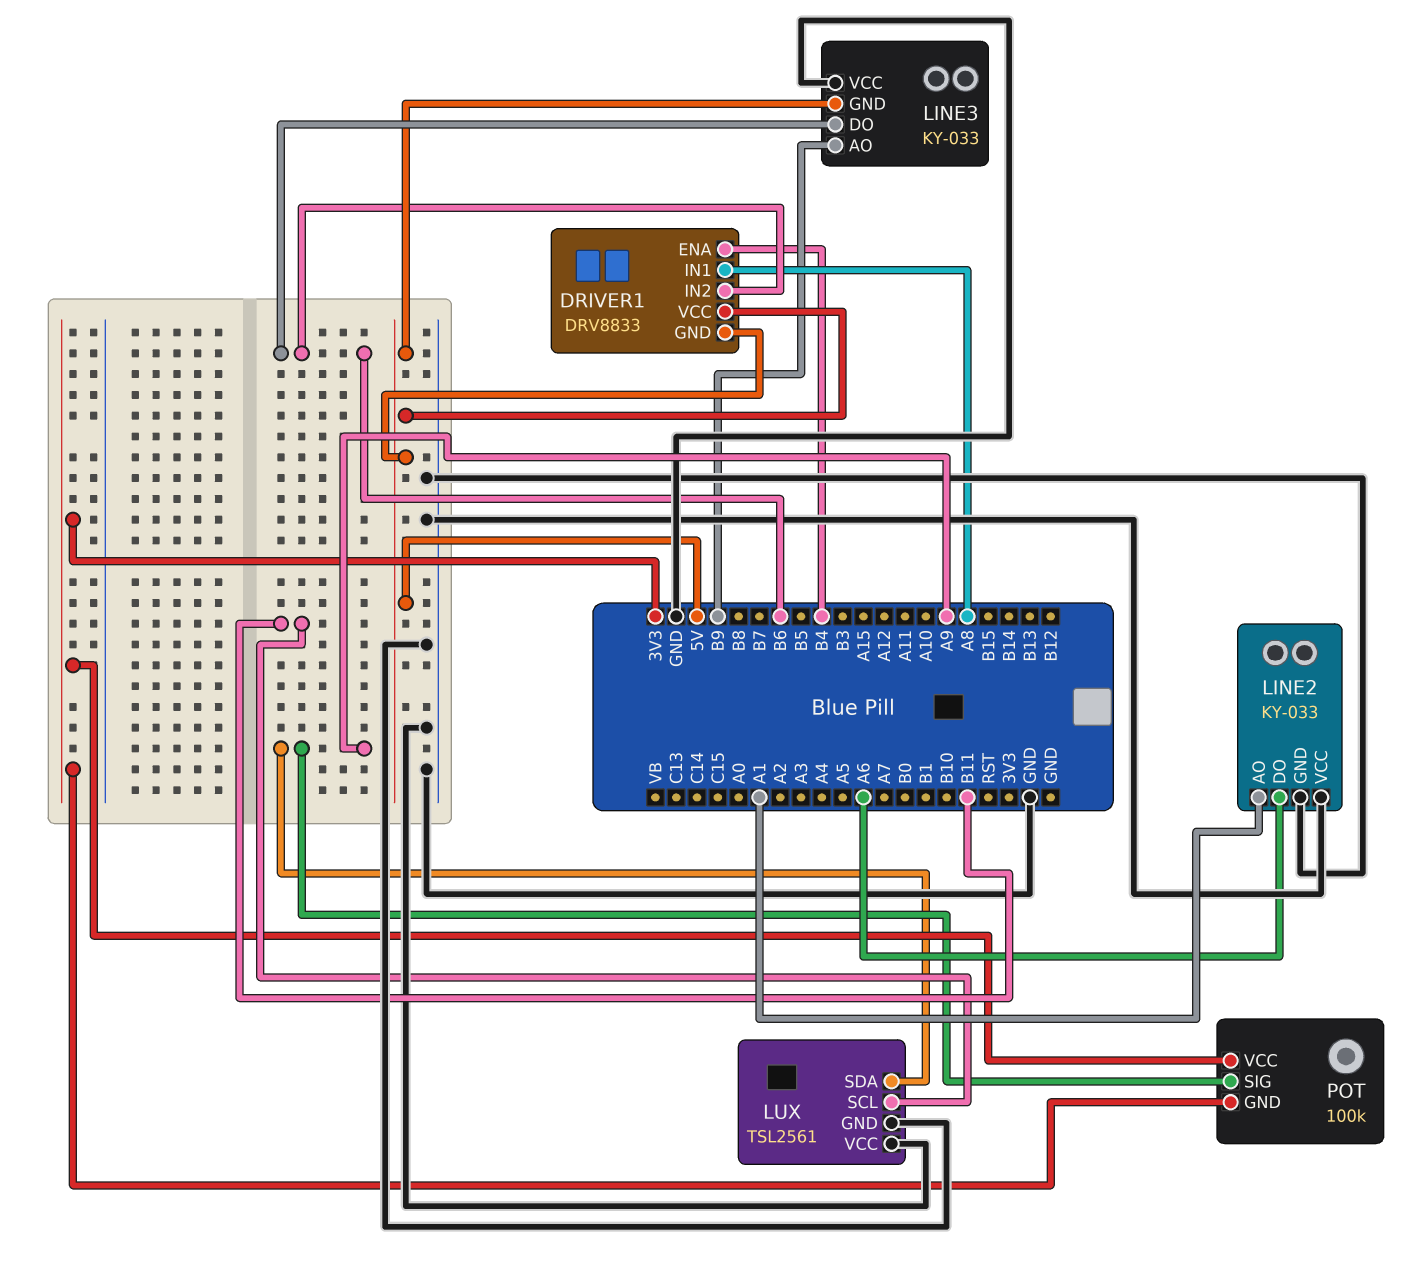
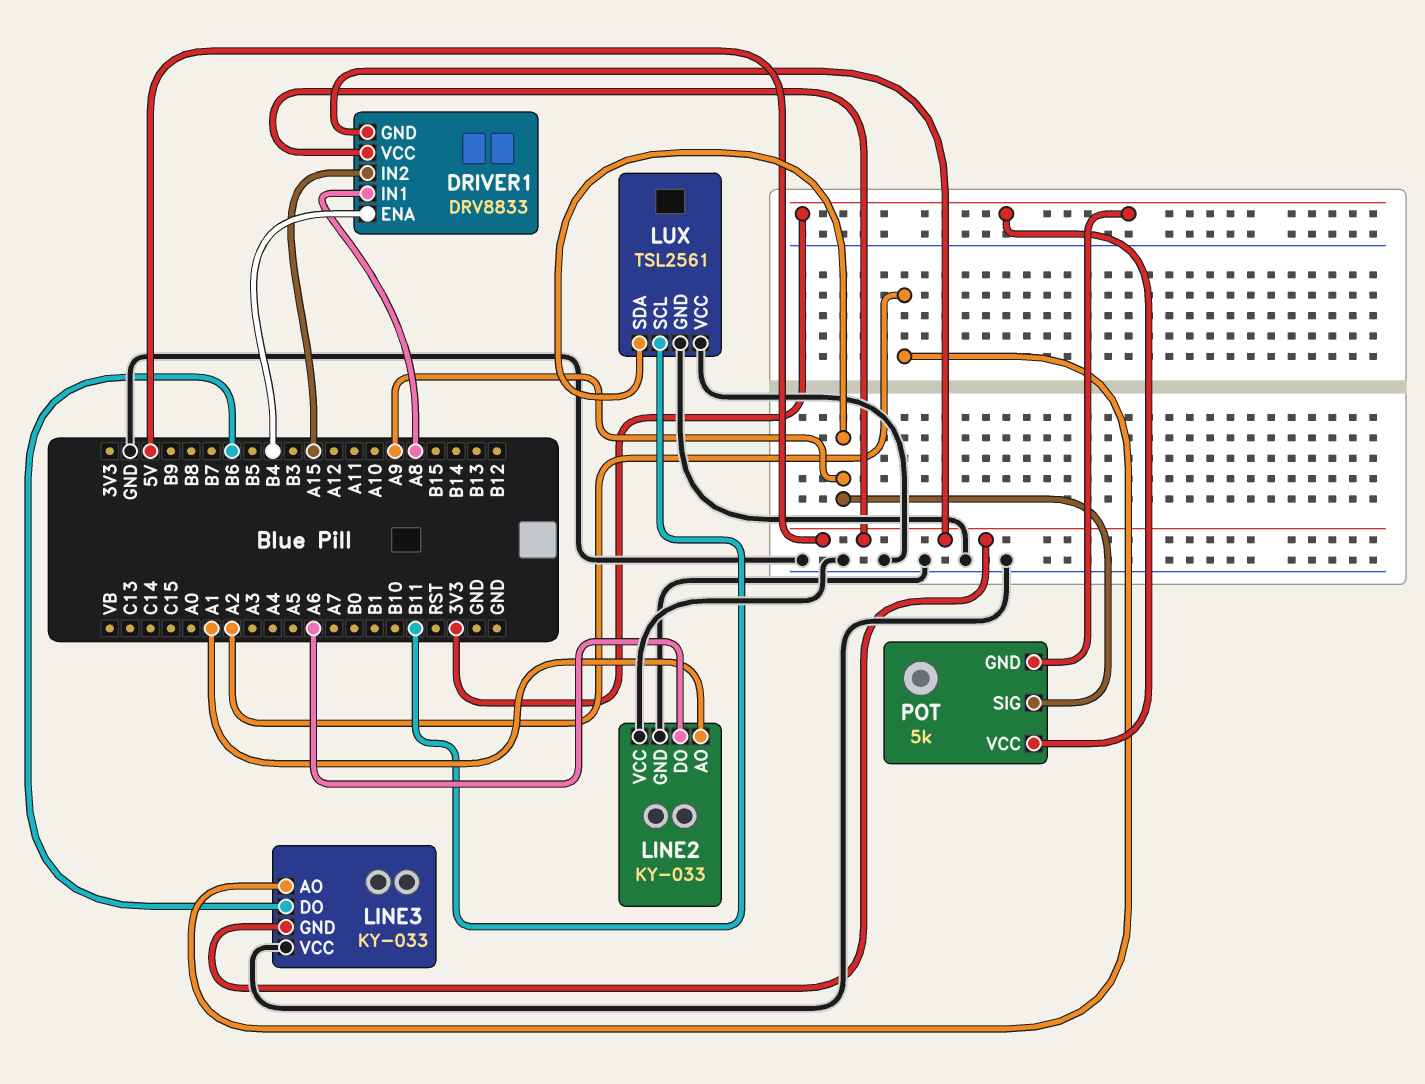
DRIVER1 pin IN2: B6 -> A15
LINE3 pin AO: B9 -> A2
POT: 100k -> 5k

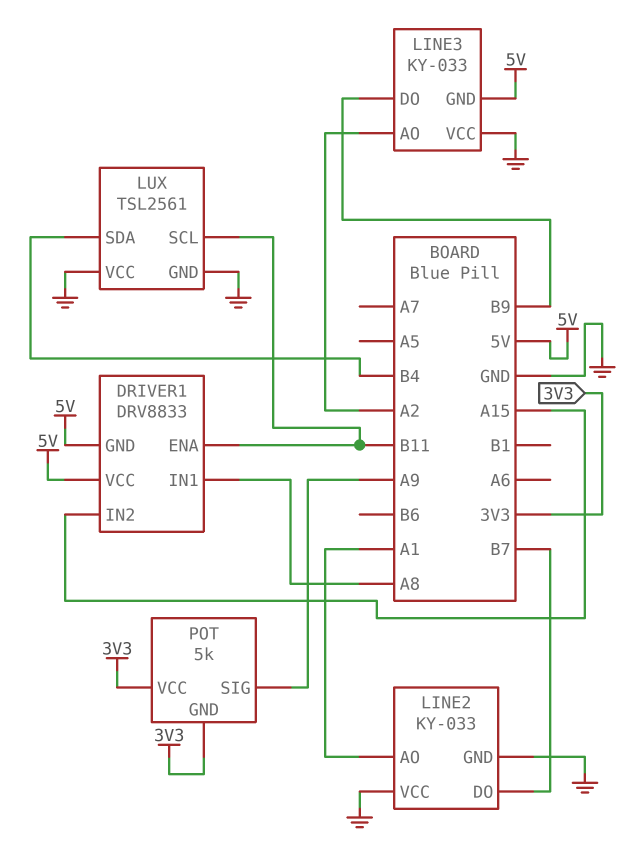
DRIVER1 pin ENA: B4 -> B11
LINE2 pin DO: A6 -> B7
LINE3 pin DO: B6 -> B9
LUX pin SDA: A9 -> B4

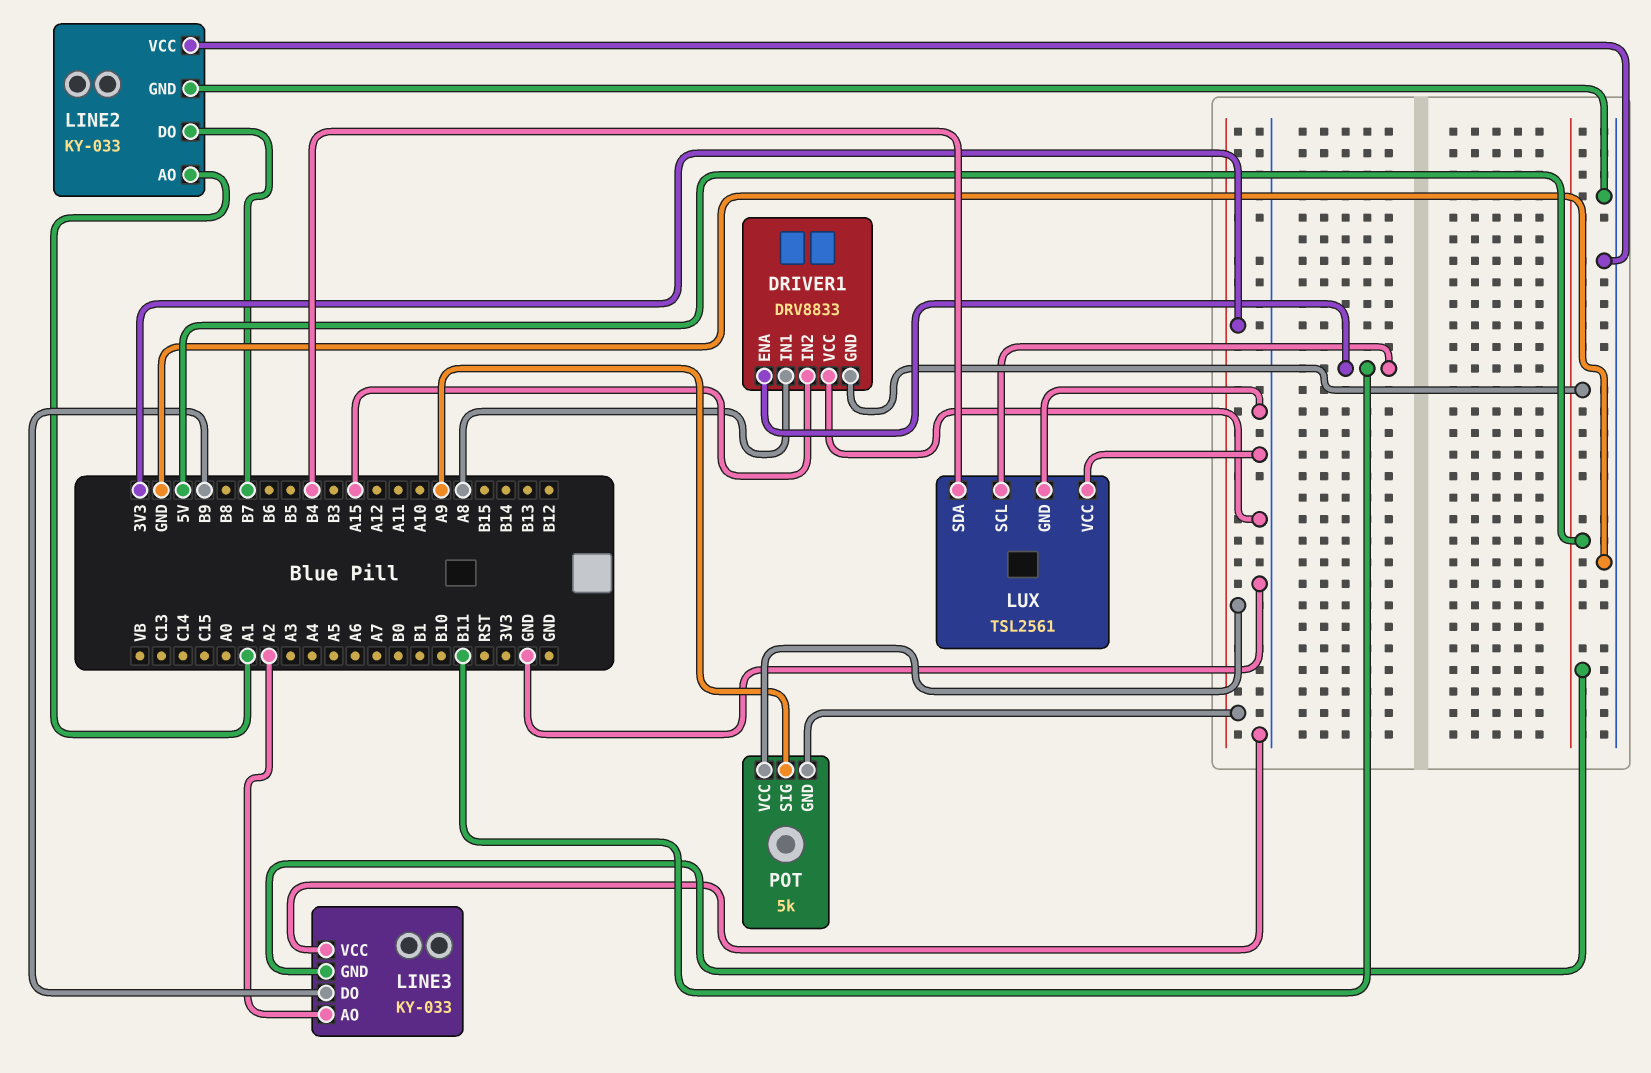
DRIVER1 pin VCC: 5V -> GND

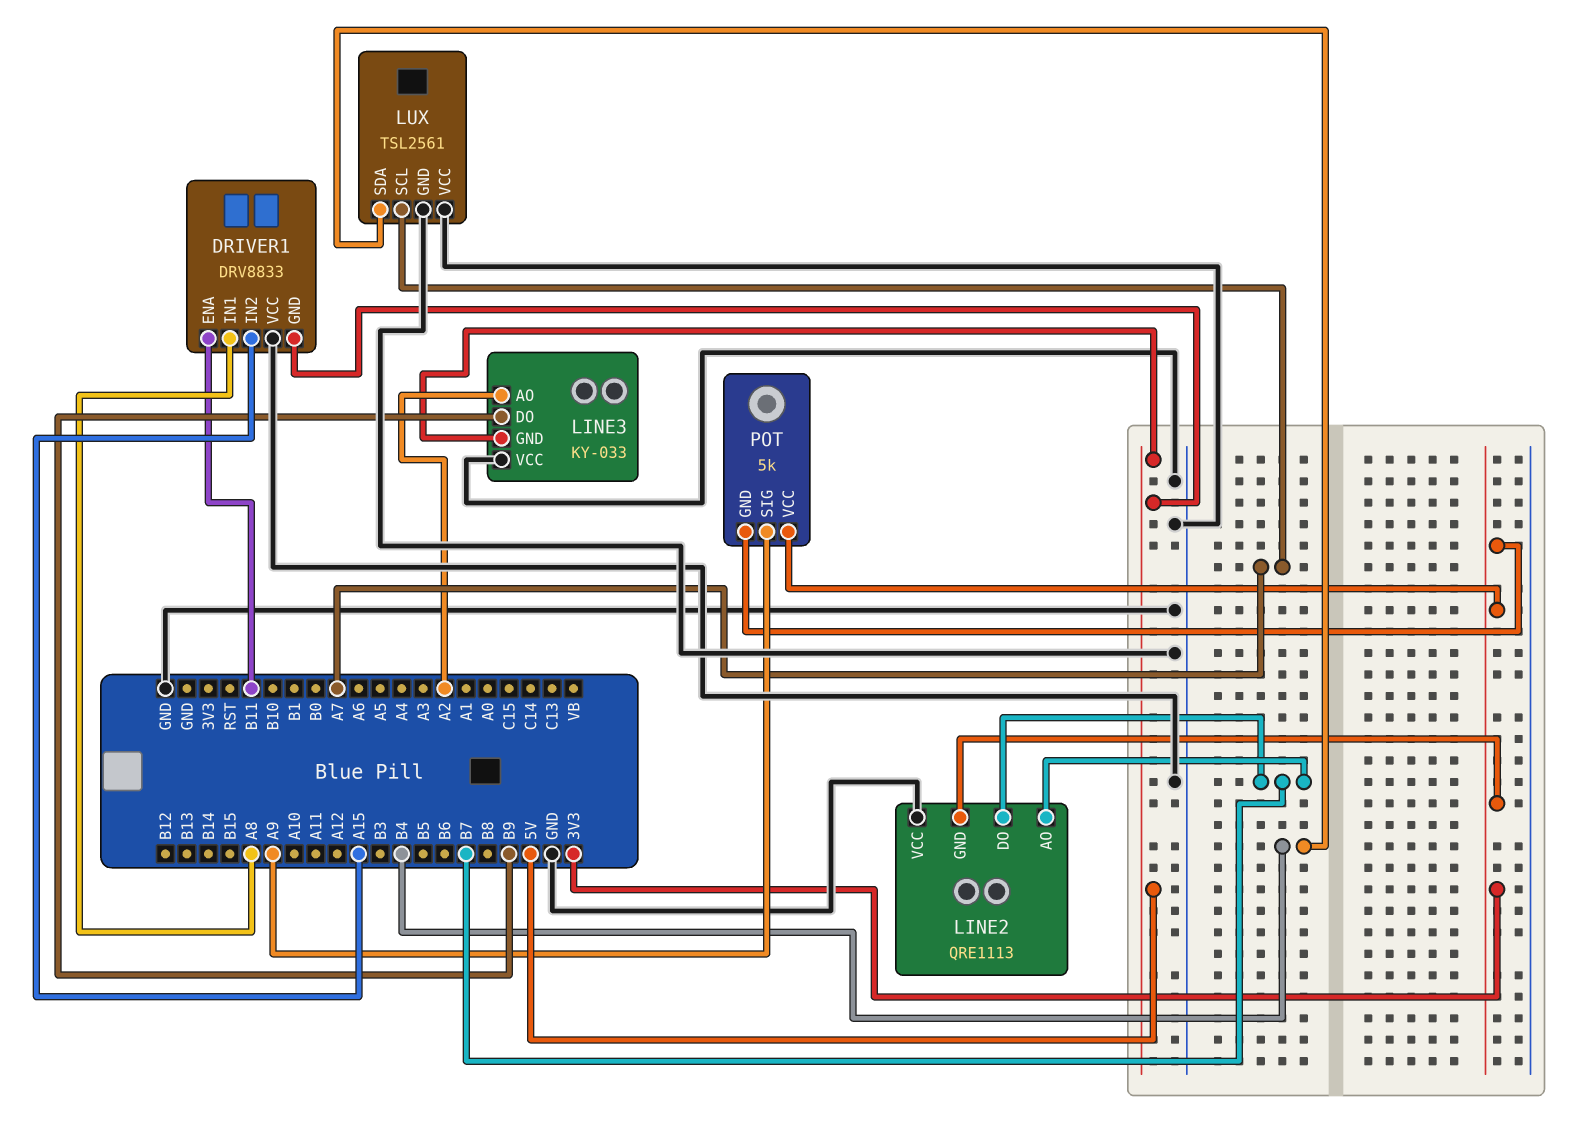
LINE2: KY-033 -> QRE1113
LINE2 pin AO: A1 -> B7
LINE2 pin GND: GND -> 3V3
LUX pin SCL: B11 -> A7

